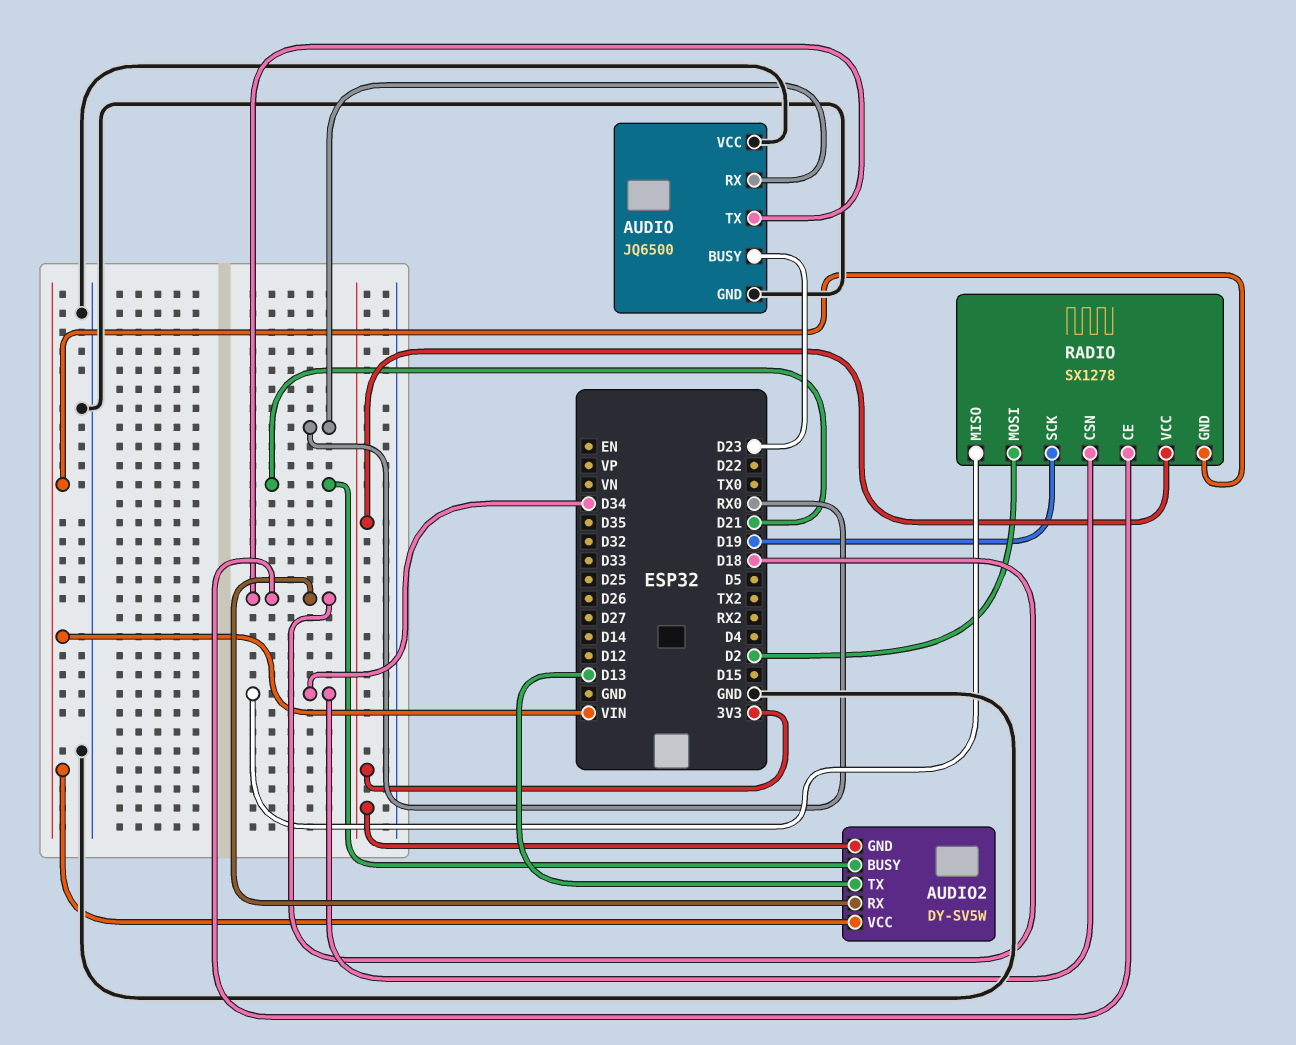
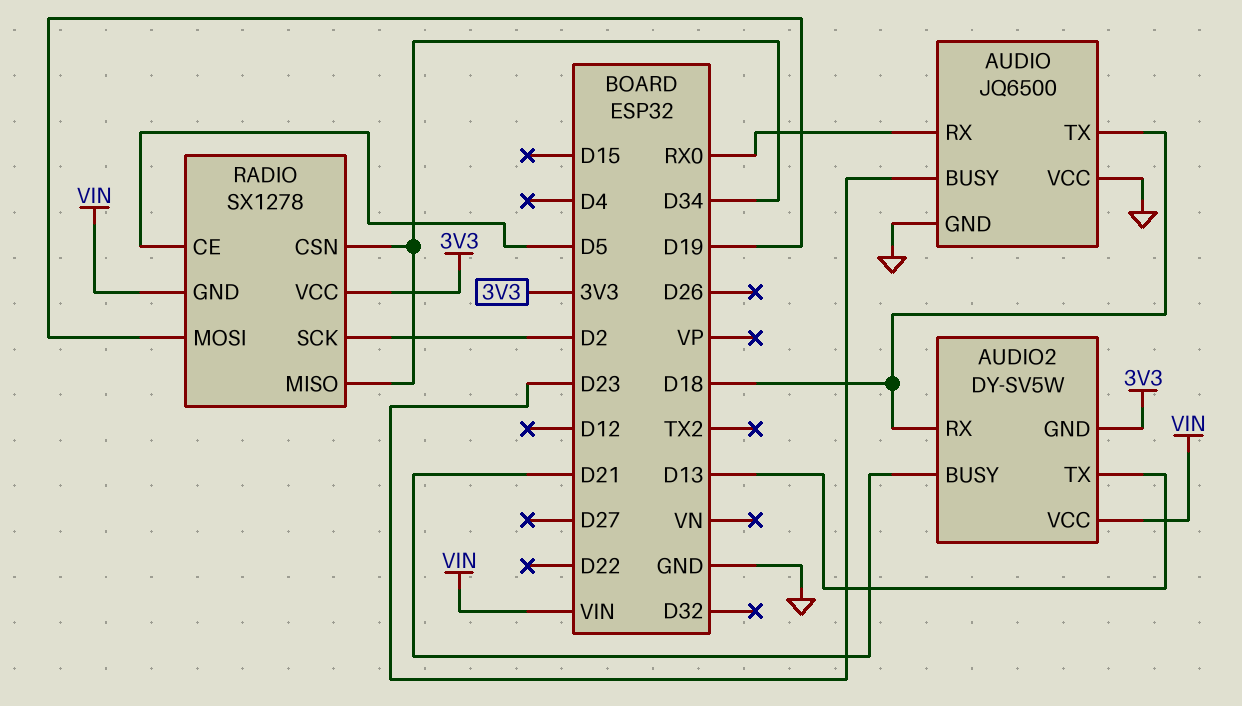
RADIO pin CE: D18 -> D5
RADIO pin MOSI: D2 -> D19
RADIO pin SCK: D19 -> D2

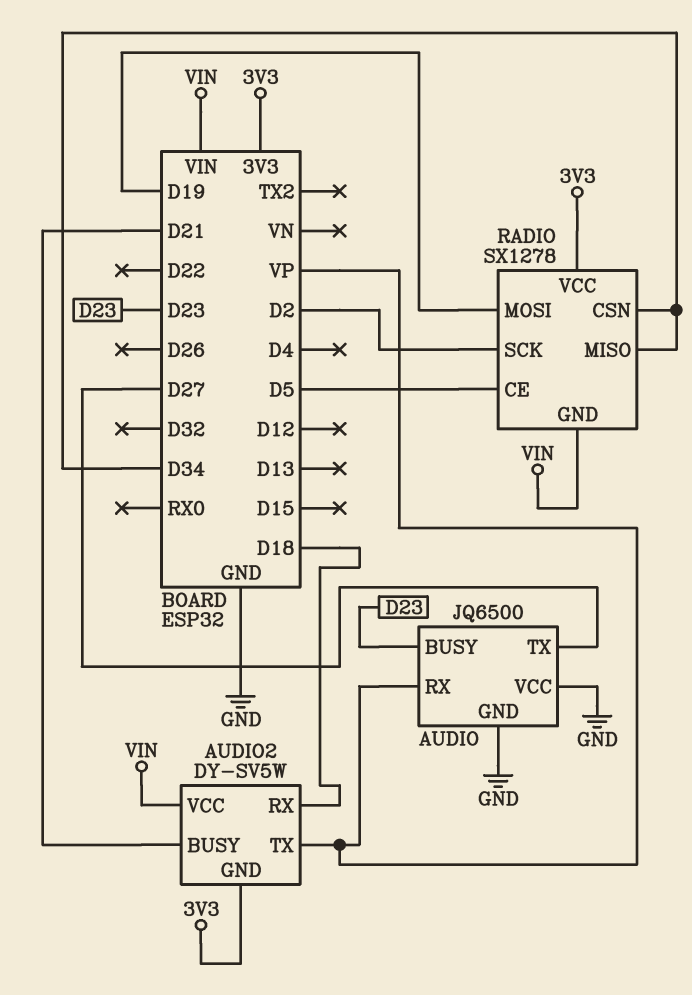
AUDIO pin RX: RX0 -> VP
AUDIO pin TX: D18 -> D27
AUDIO2 pin TX: D13 -> VP

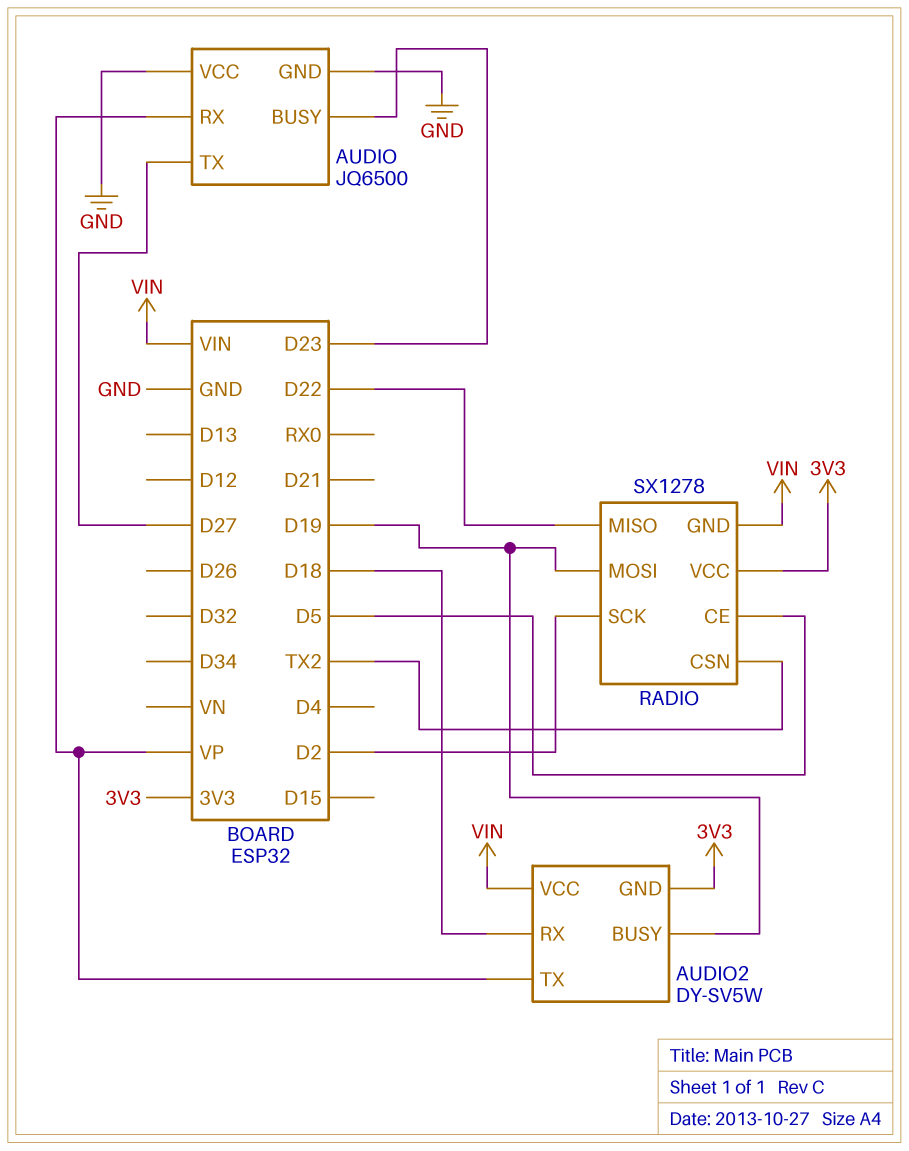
AUDIO2 pin BUSY: D21 -> D19
RADIO pin CSN: D34 -> TX2
RADIO pin MISO: D34 -> D22

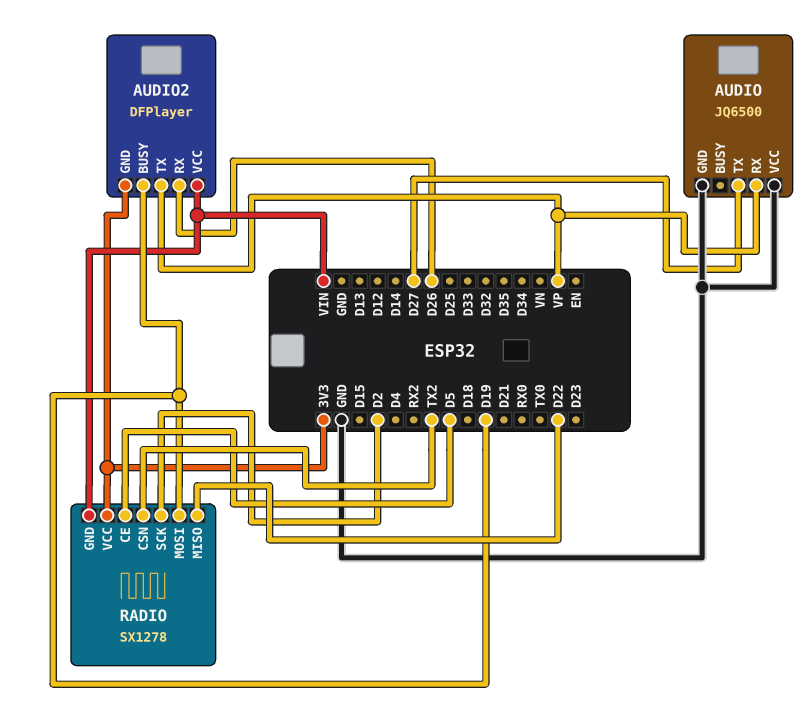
AUDIO pin BUSY: D23 -> none
AUDIO2: DY-SV5W -> DFPlayer
AUDIO2 pin RX: D18 -> D26

